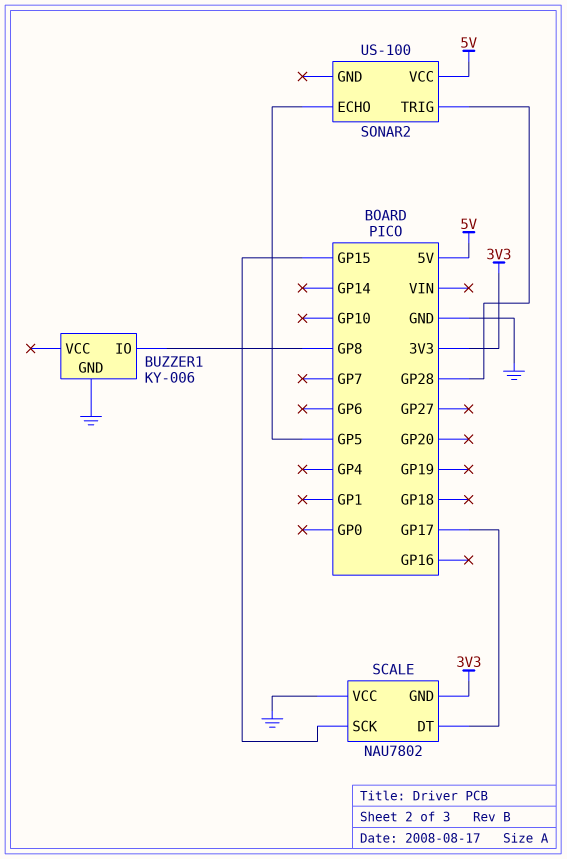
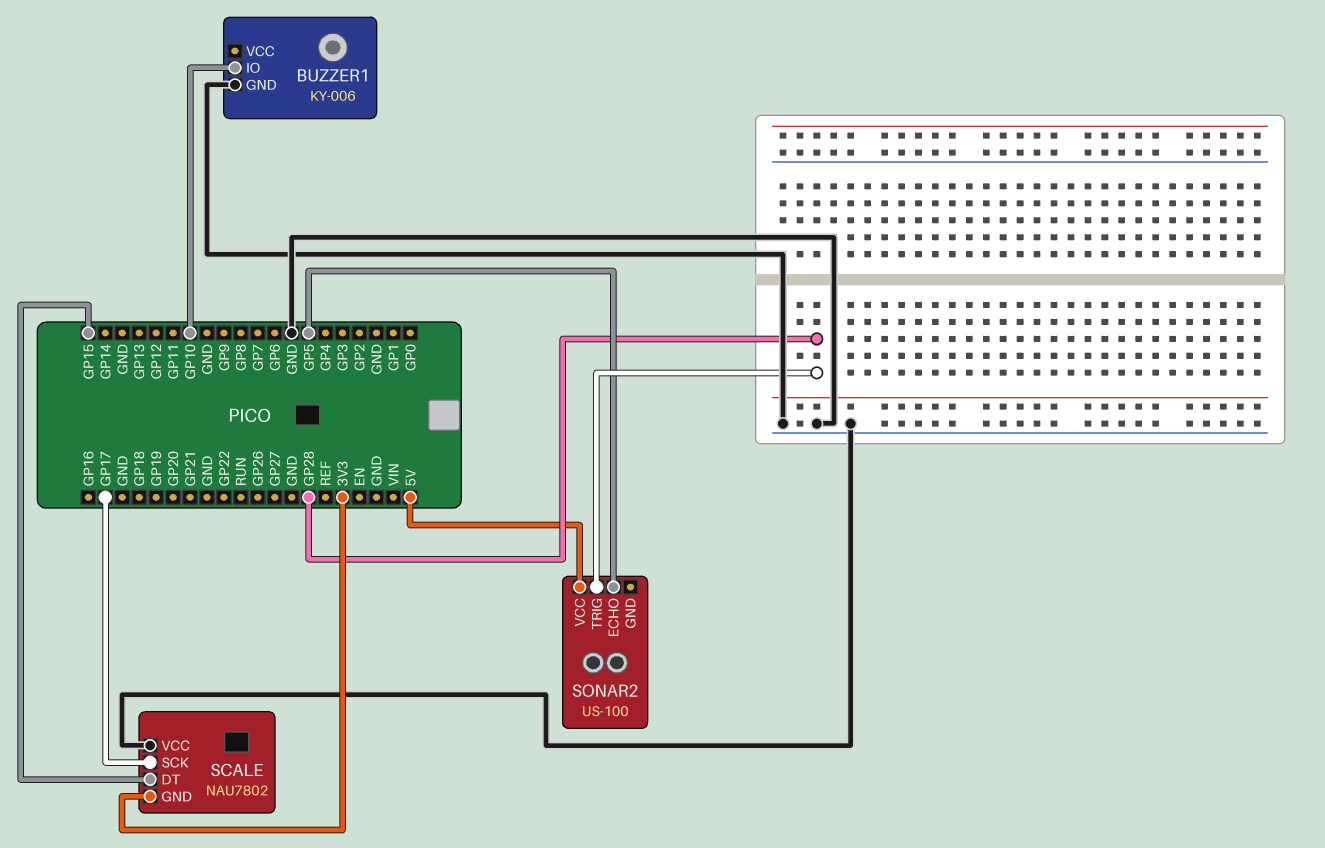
BUZZER1 pin IO: GP8 -> GP10
SCALE pin DT: GP17 -> GP15
SCALE pin SCK: GP15 -> GP17

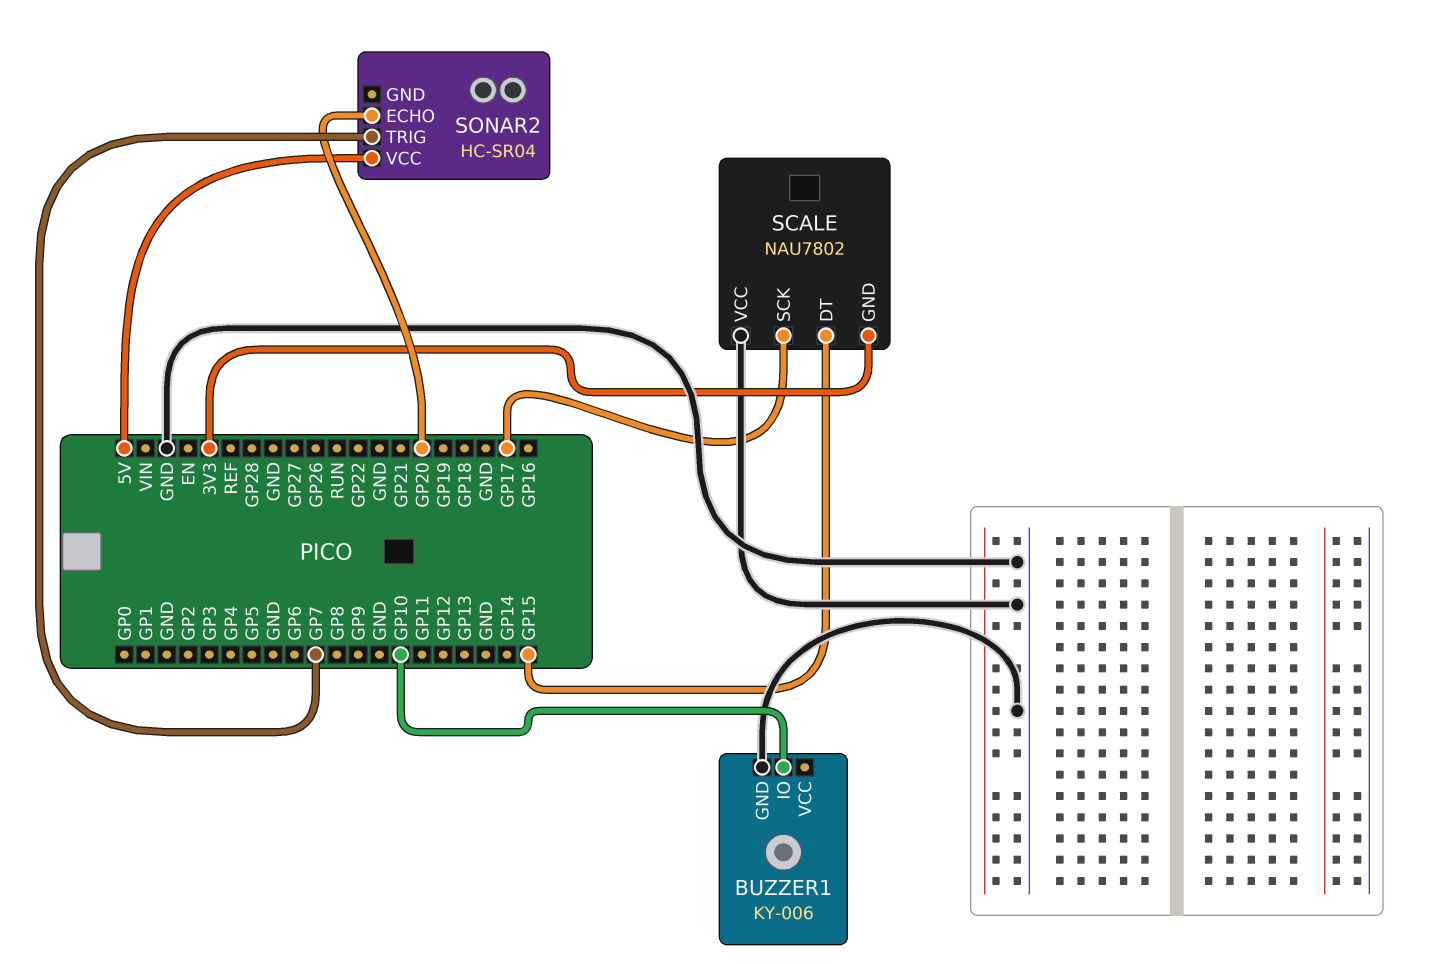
SONAR2: US-100 -> HC-SR04
SONAR2 pin ECHO: GP5 -> GP20
SONAR2 pin TRIG: GP28 -> GP7

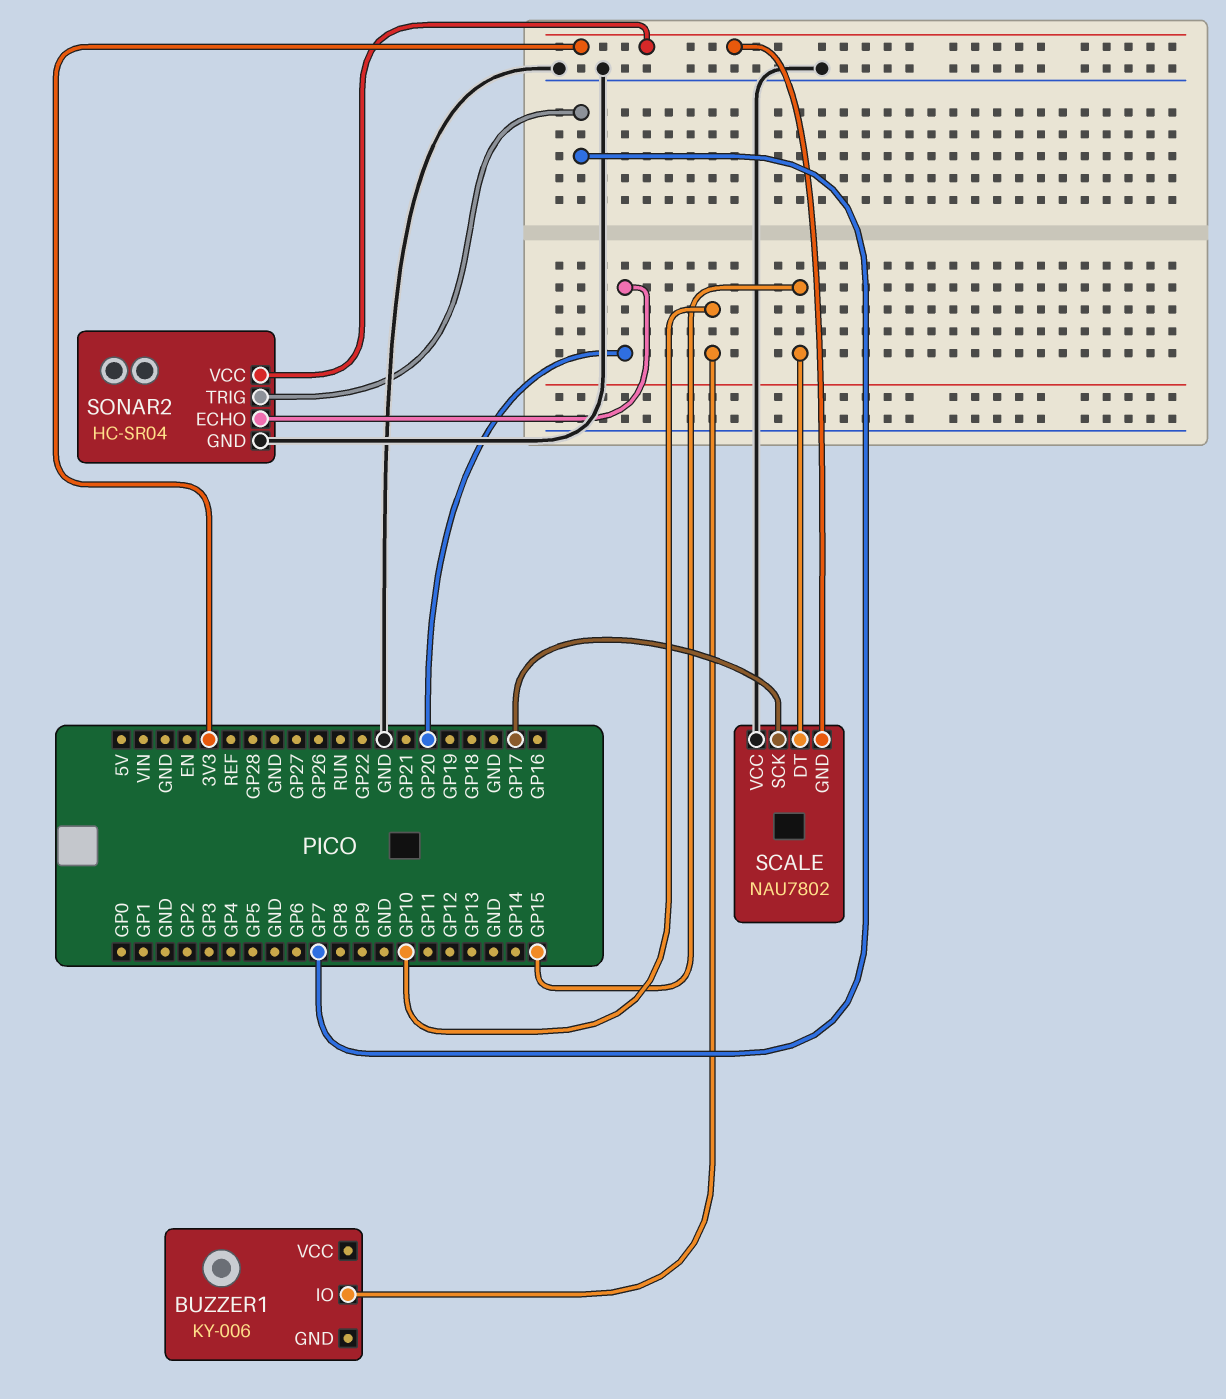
BUZZER1 pin GND: GND -> none
SONAR2 pin GND: none -> GND
SONAR2 pin VCC: 5V -> 3V3

